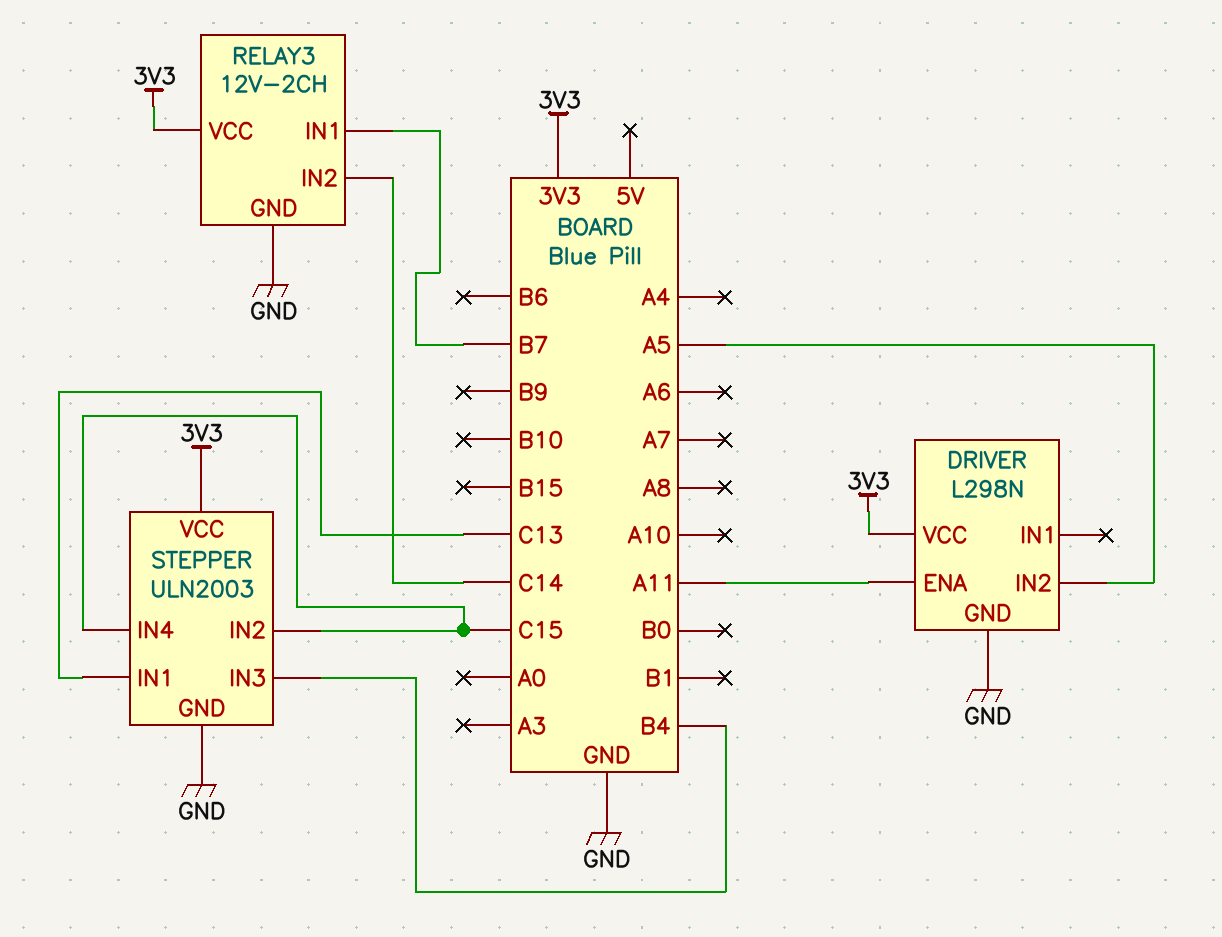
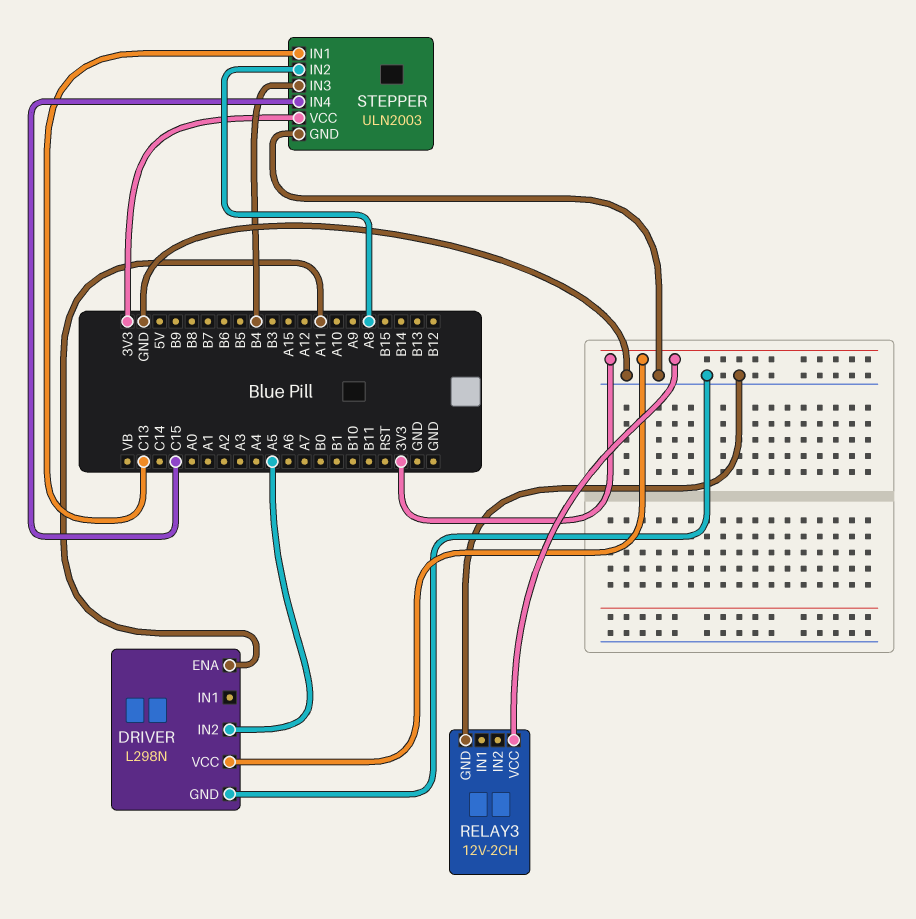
RELAY3 pin IN1: B7 -> none
RELAY3 pin IN2: C14 -> none
STEPPER pin IN2: C15 -> A8

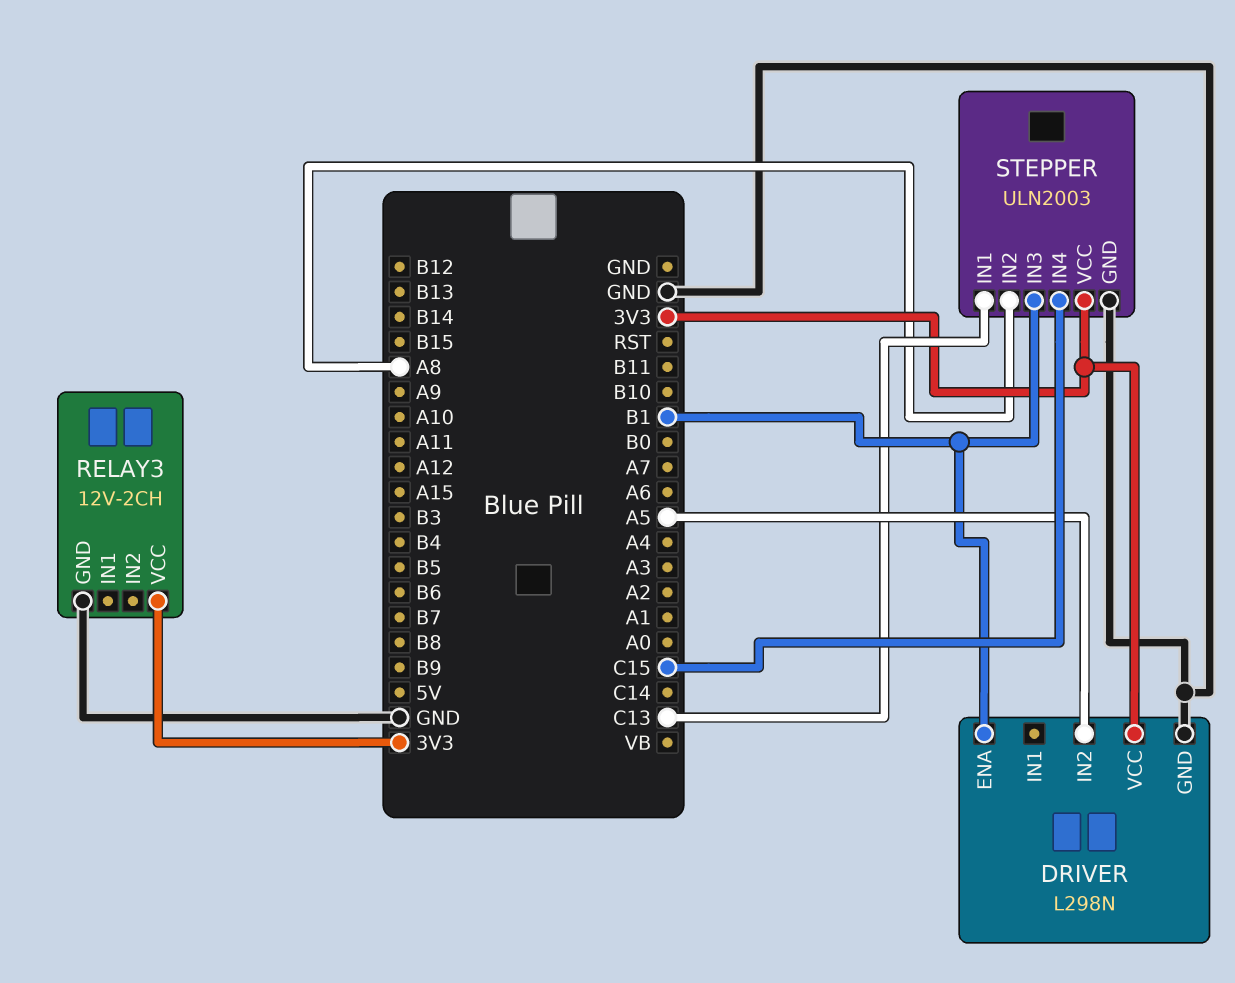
DRIVER pin ENA: A11 -> B1
STEPPER pin IN3: B4 -> B1

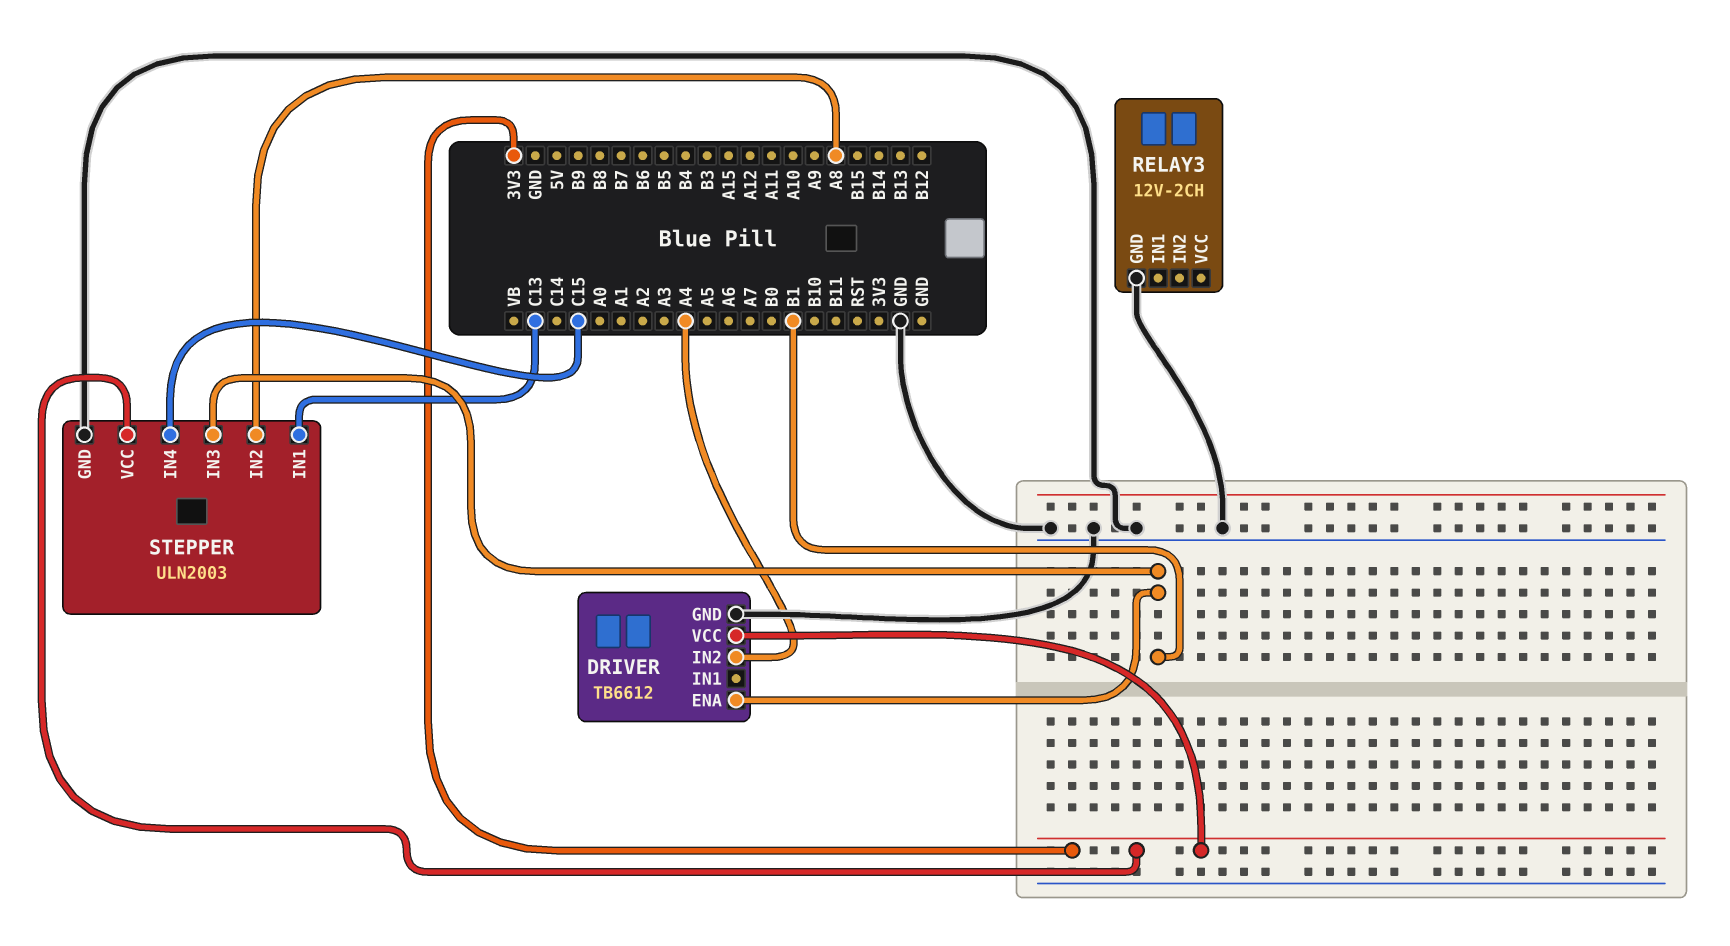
DRIVER: L298N -> TB6612
DRIVER pin IN2: A5 -> A4
RELAY3 pin VCC: 3V3 -> none

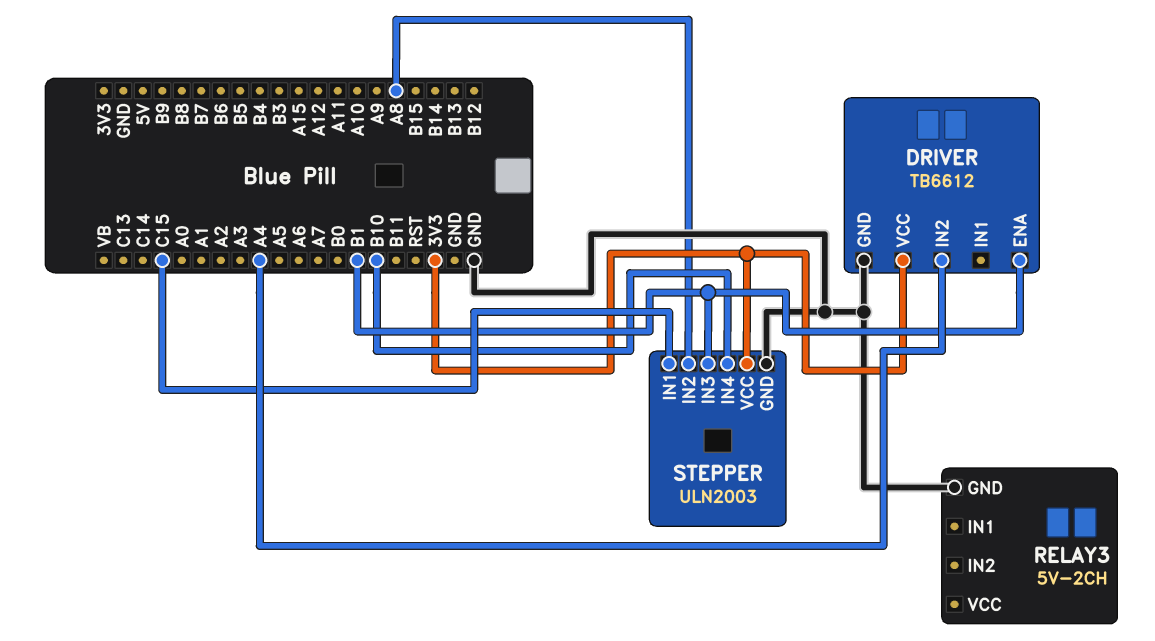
RELAY3: 12V-2CH -> 5V-2CH
STEPPER pin IN1: C13 -> C15
STEPPER pin IN4: C15 -> B10

